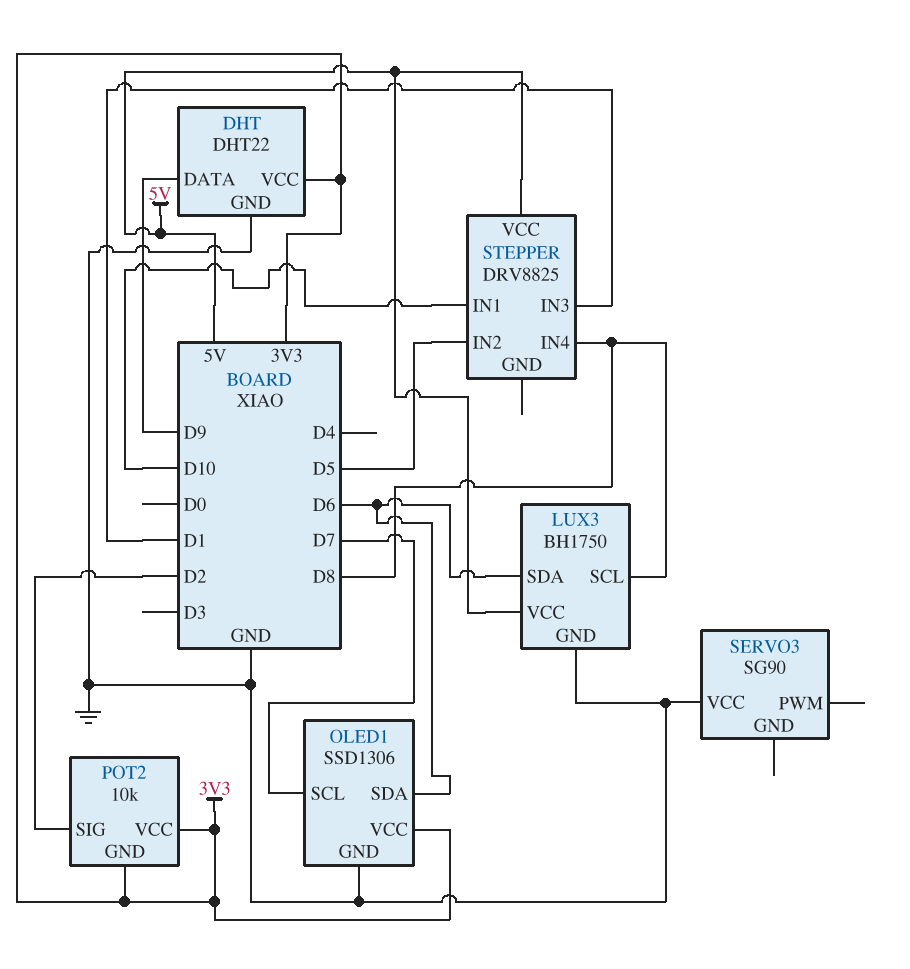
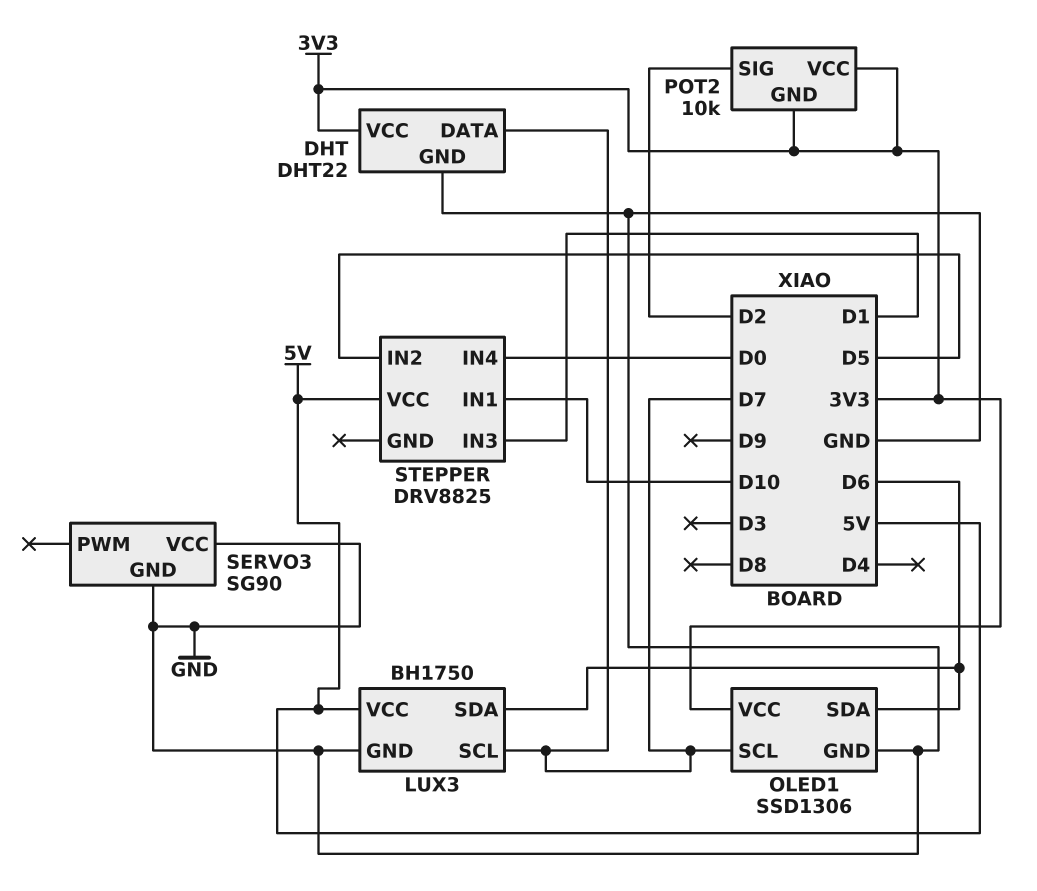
DHT pin DATA: D9 -> D7
LUX3 pin SCL: D8 -> D7
SERVO3 pin GND: none -> GND
STEPPER pin IN4: D8 -> D0

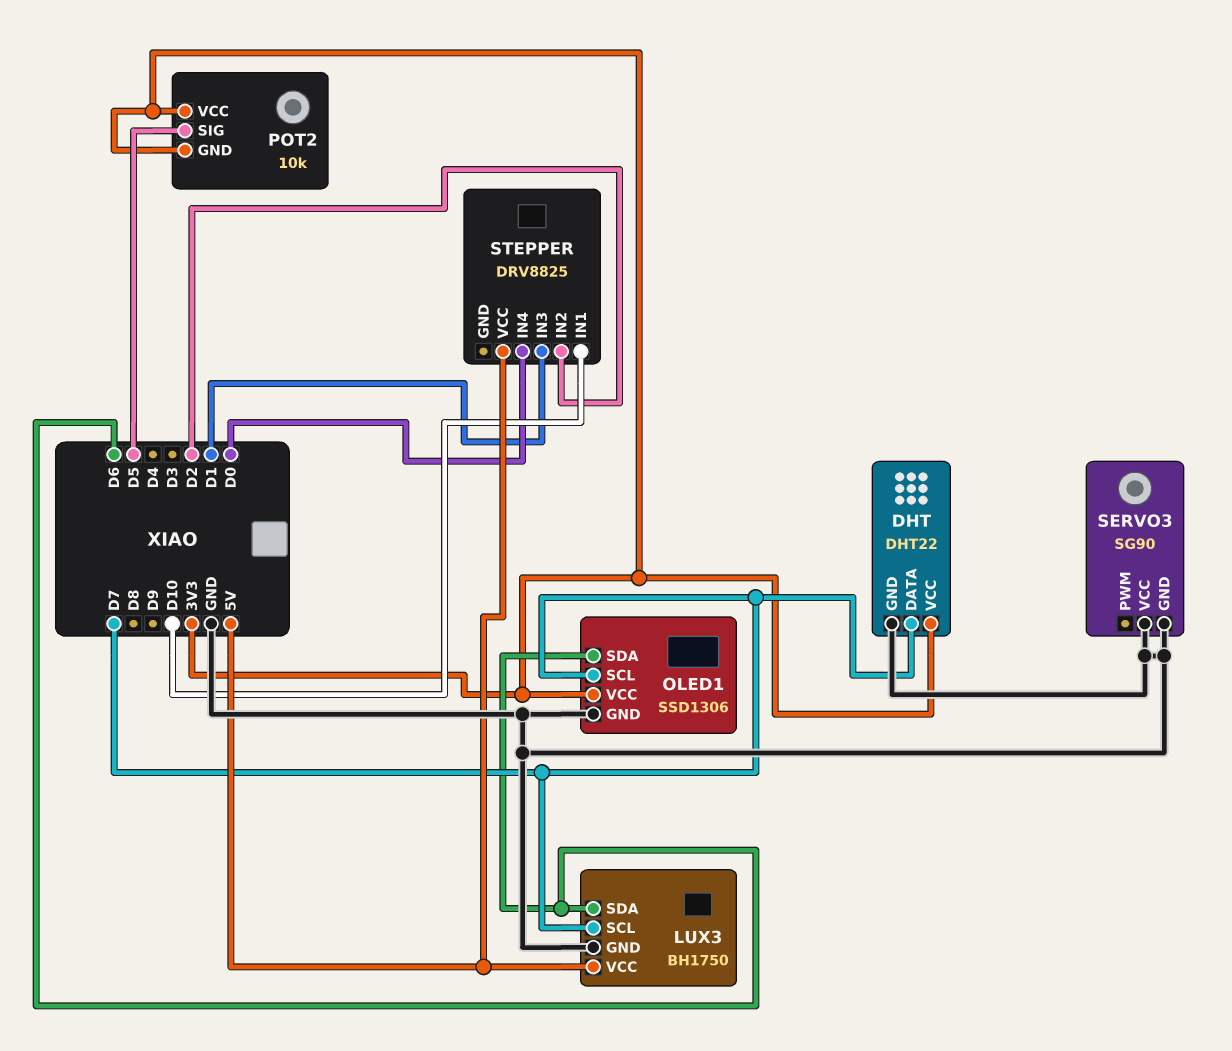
POT2 pin SIG: D2 -> D5
STEPPER pin IN2: D5 -> D2

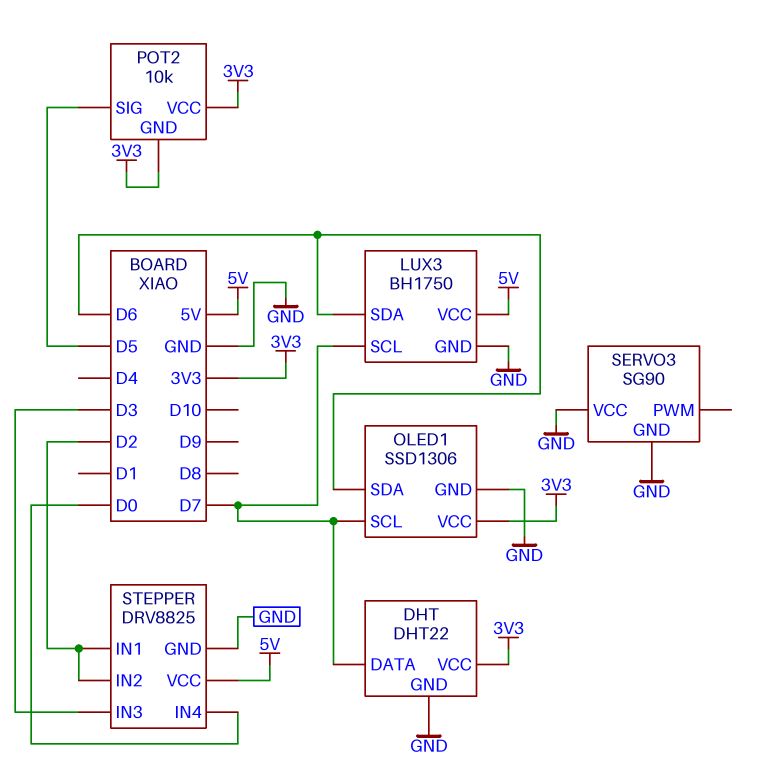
STEPPER pin GND: none -> GND
STEPPER pin IN1: D10 -> D2
STEPPER pin IN3: D1 -> D3

